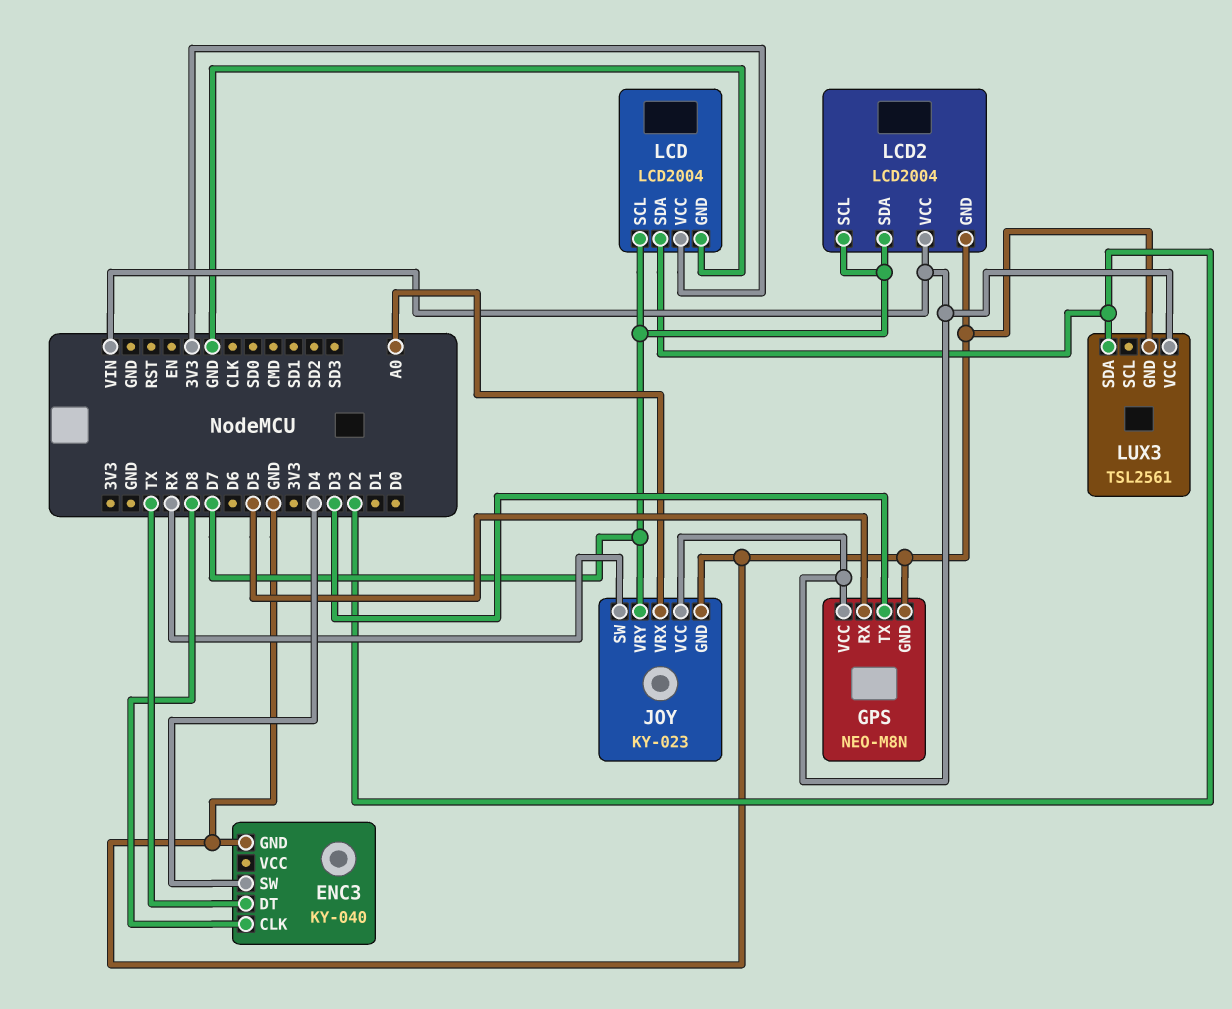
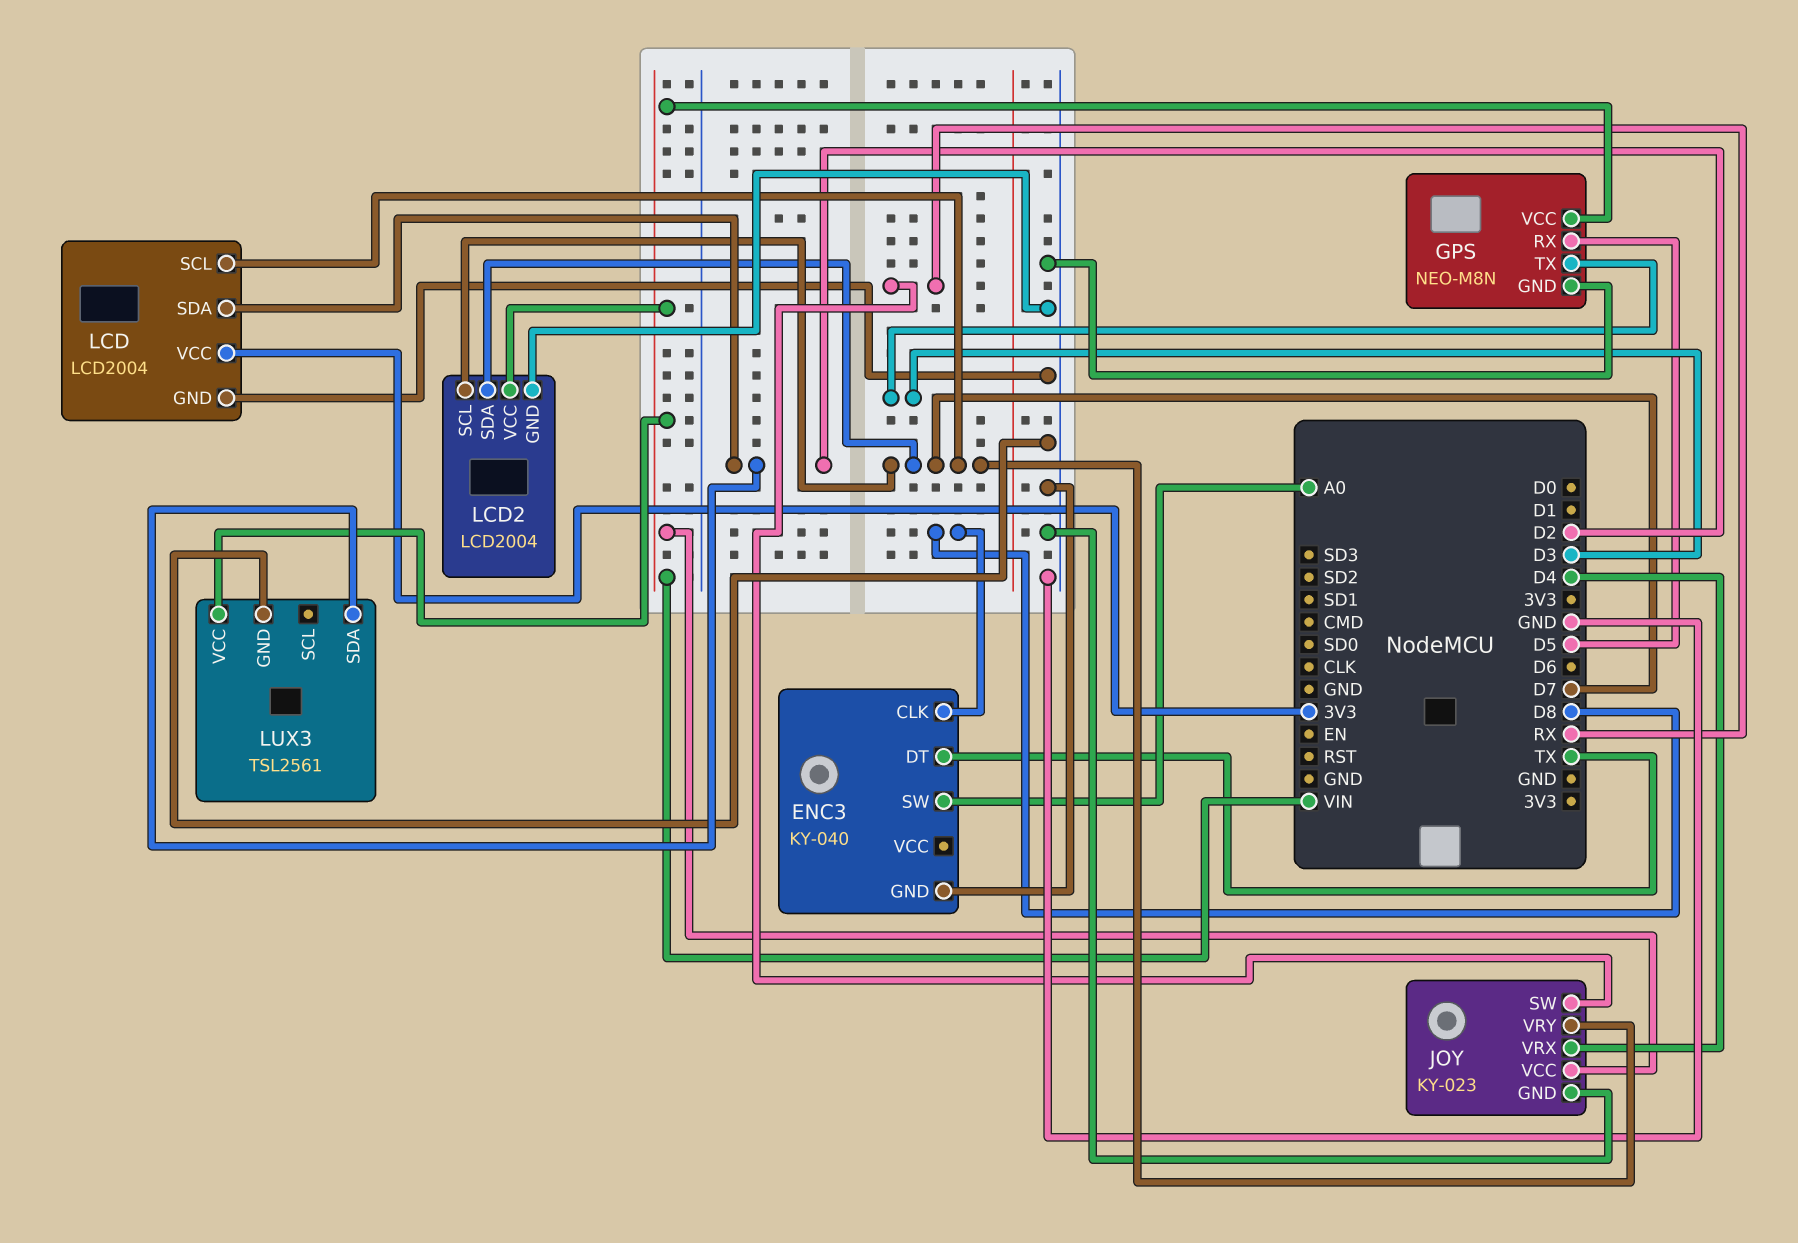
ENC3 pin SW: D4 -> A0
JOY pin VRX: A0 -> D4

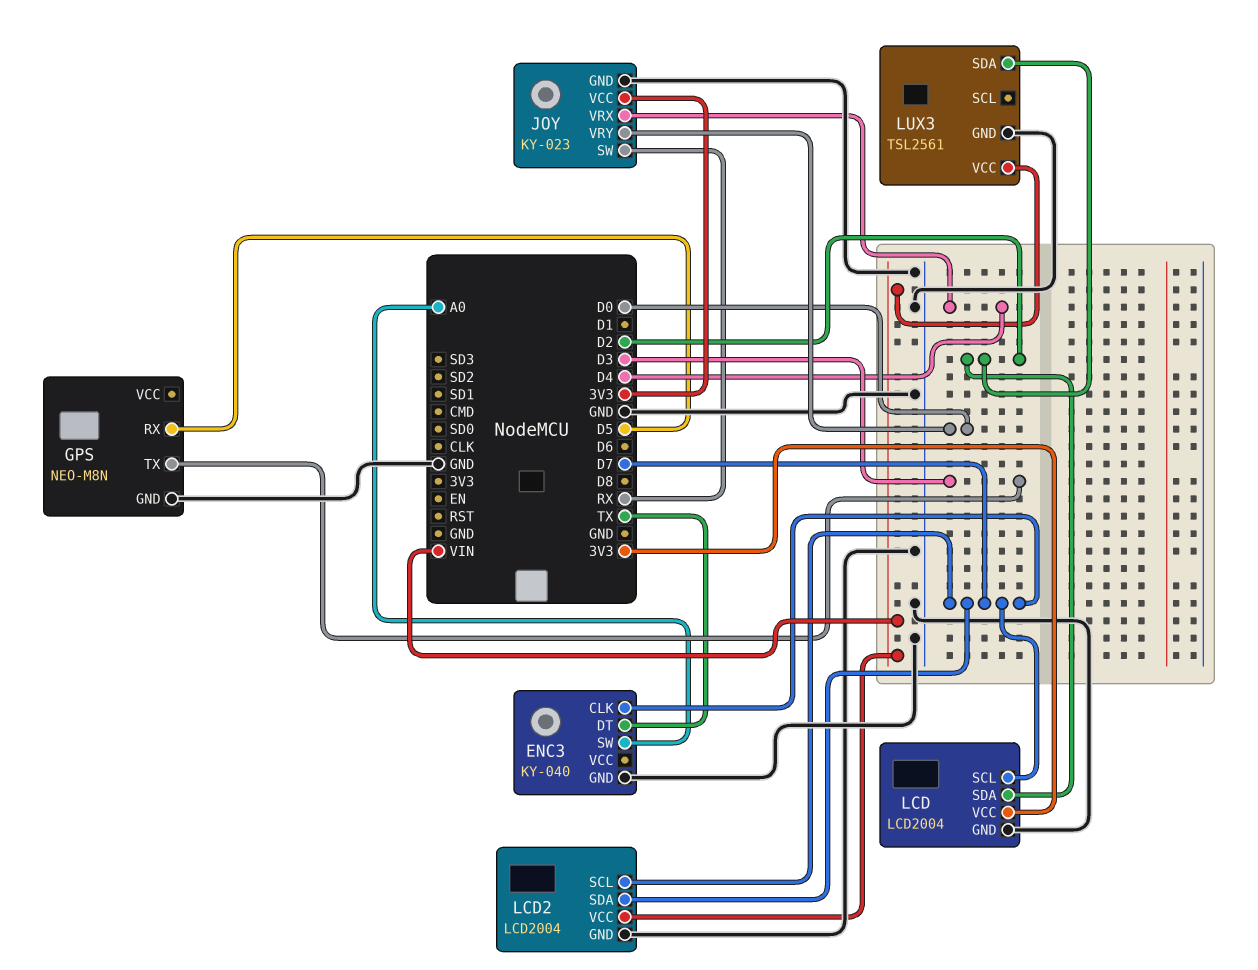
ENC3 pin CLK: D8 -> D7
GPS pin VCC: VIN -> none
JOY pin VCC: VIN -> 3V3
JOY pin VRY: D7 -> D0

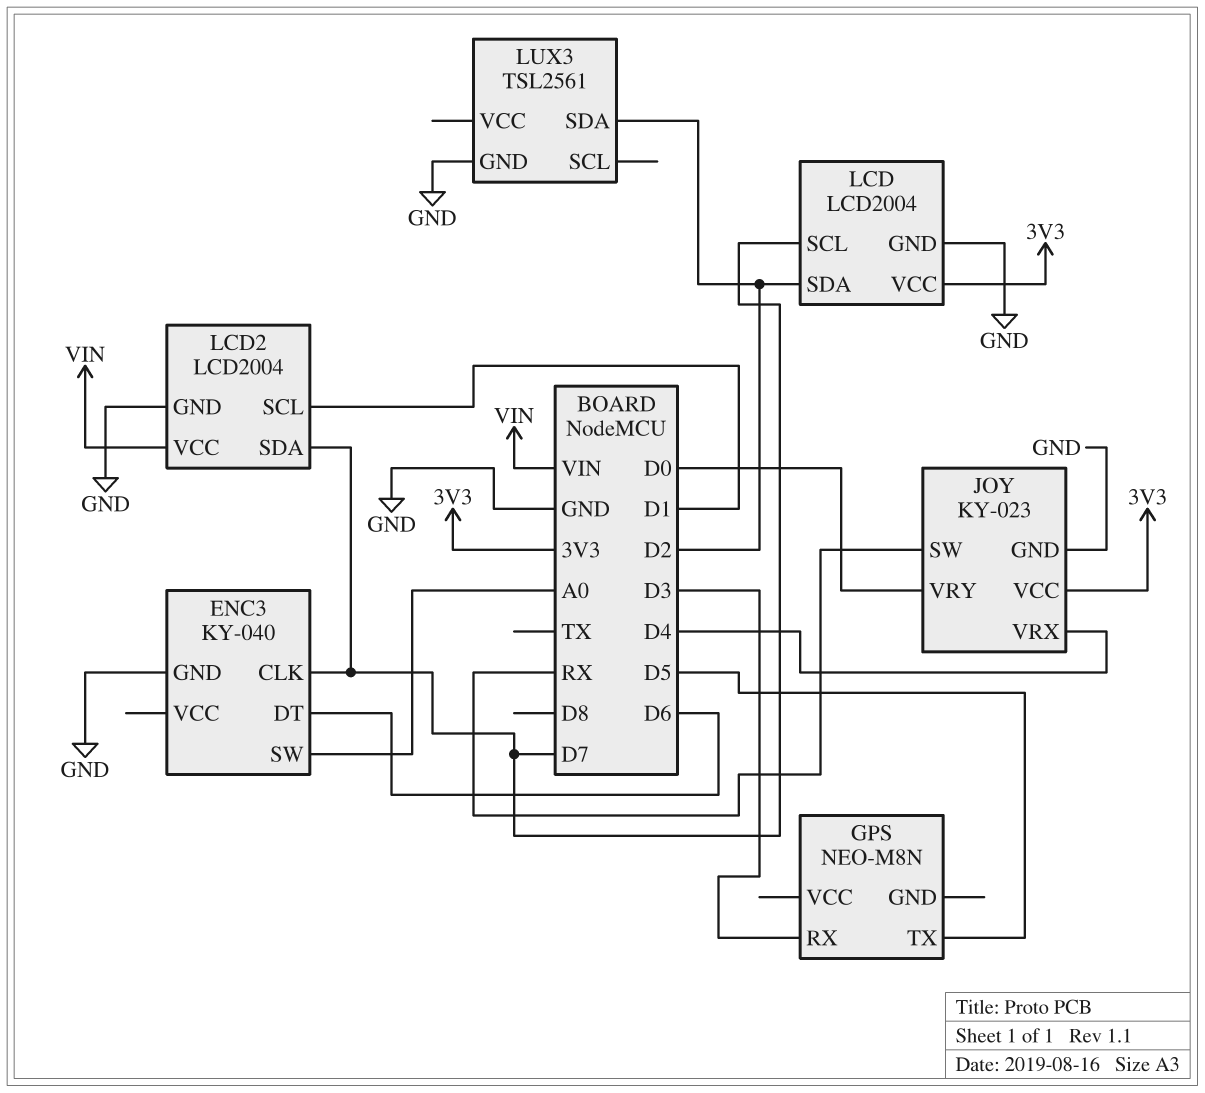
ENC3 pin DT: TX -> D6
GPS pin GND: GND -> none
GPS pin RX: D5 -> D3
GPS pin TX: D3 -> D5
LCD2 pin SCL: D7 -> D1
LUX3 pin VCC: VIN -> none

